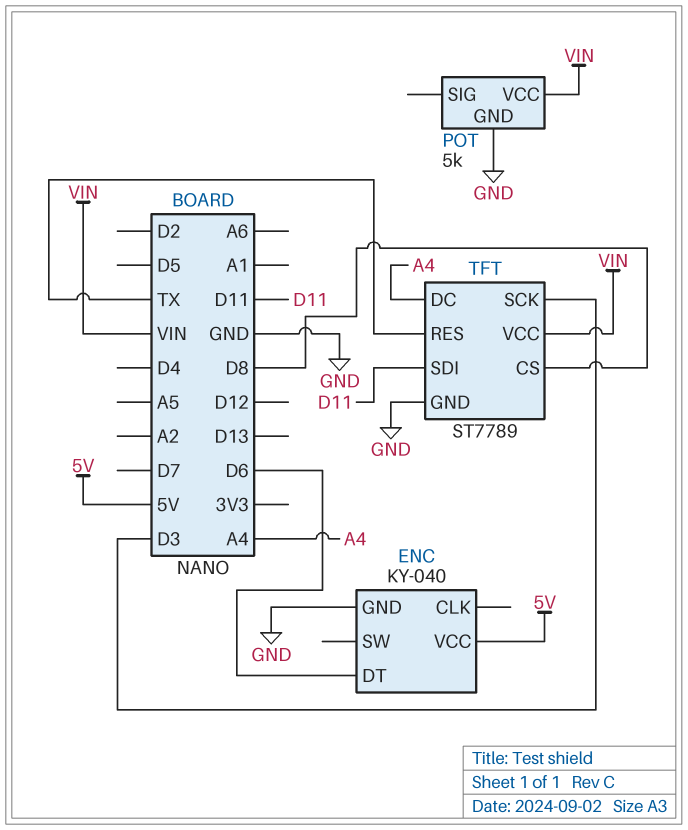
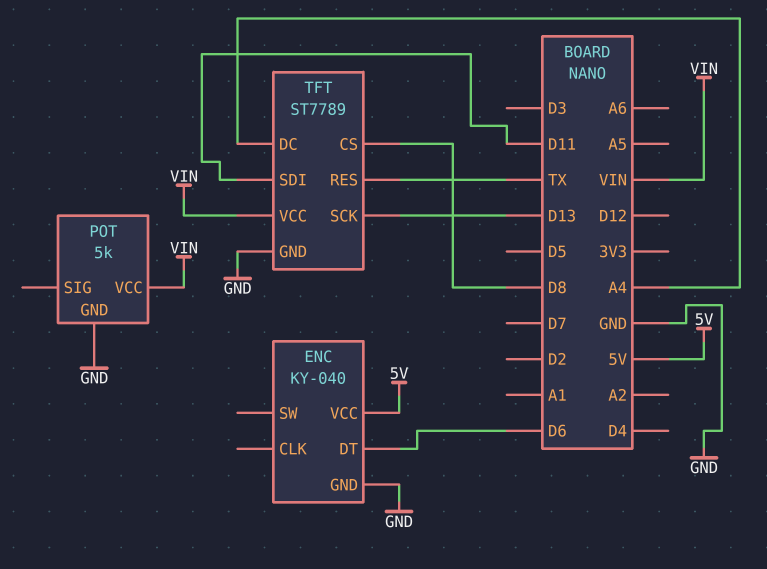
TFT pin SCK: D3 -> D13

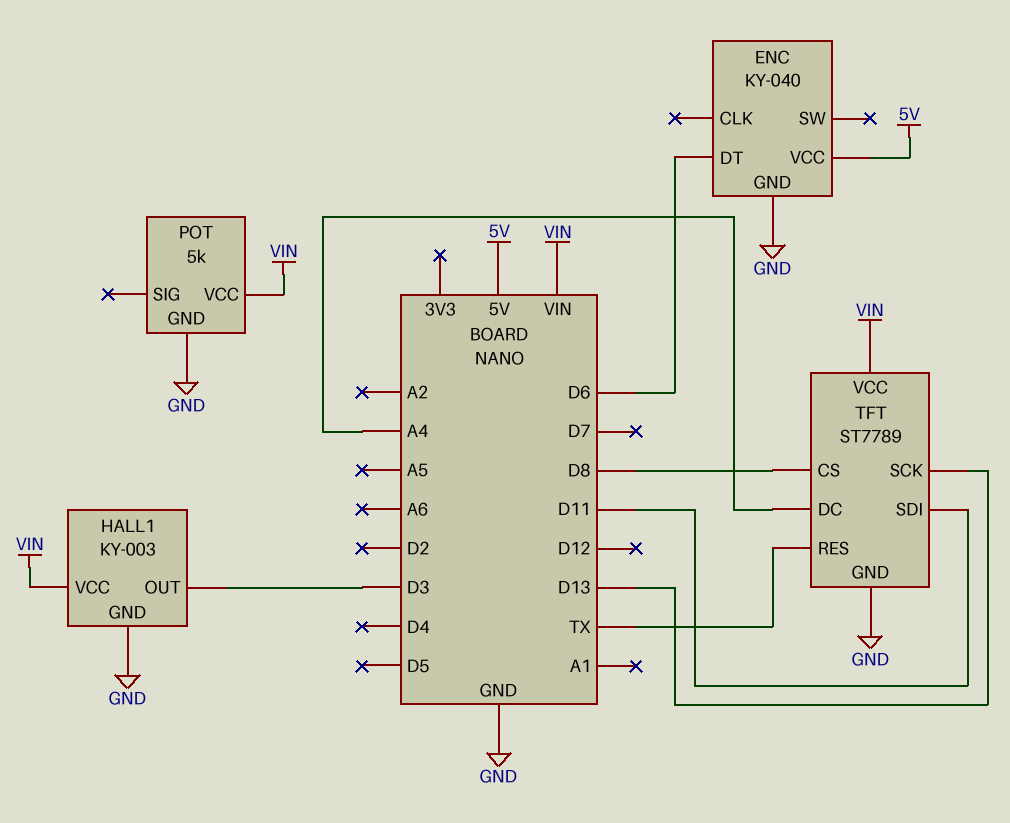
HALL1: none -> KY-003
HALL1 pin GND: none -> GND
HALL1 pin OUT: none -> D3
HALL1 pin VCC: none -> VIN

